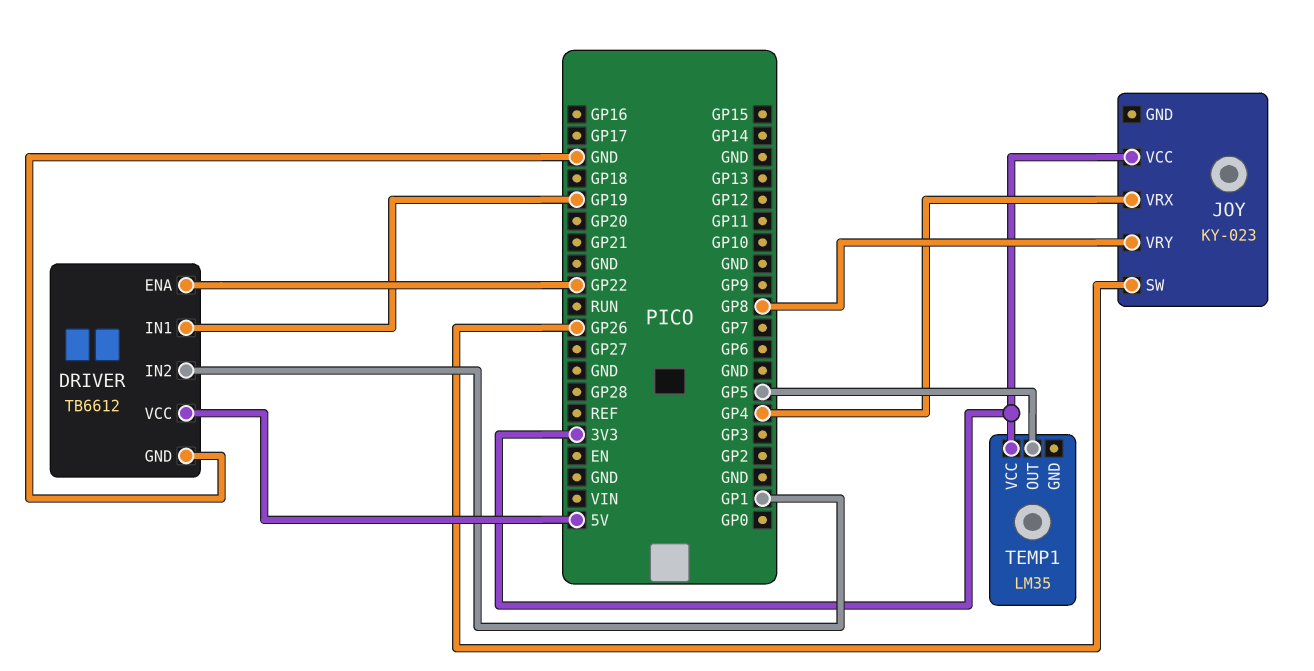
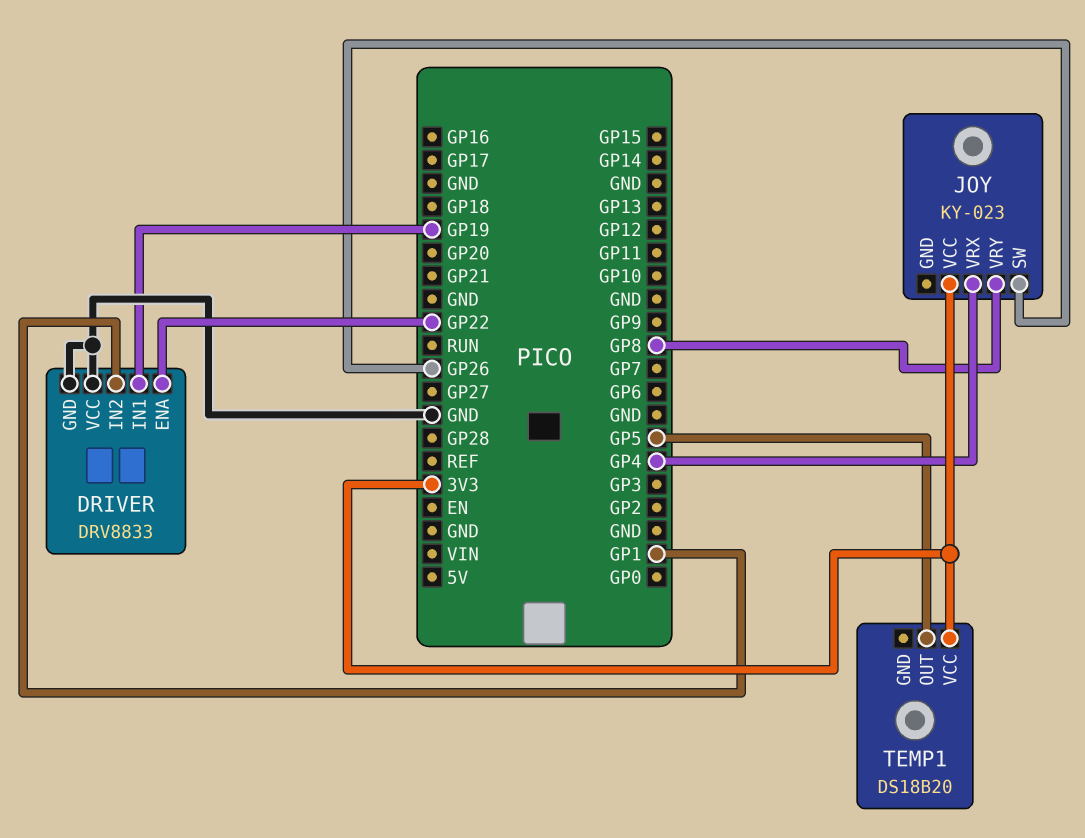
DRIVER: TB6612 -> DRV8833
DRIVER pin VCC: 5V -> GND
TEMP1: LM35 -> DS18B20

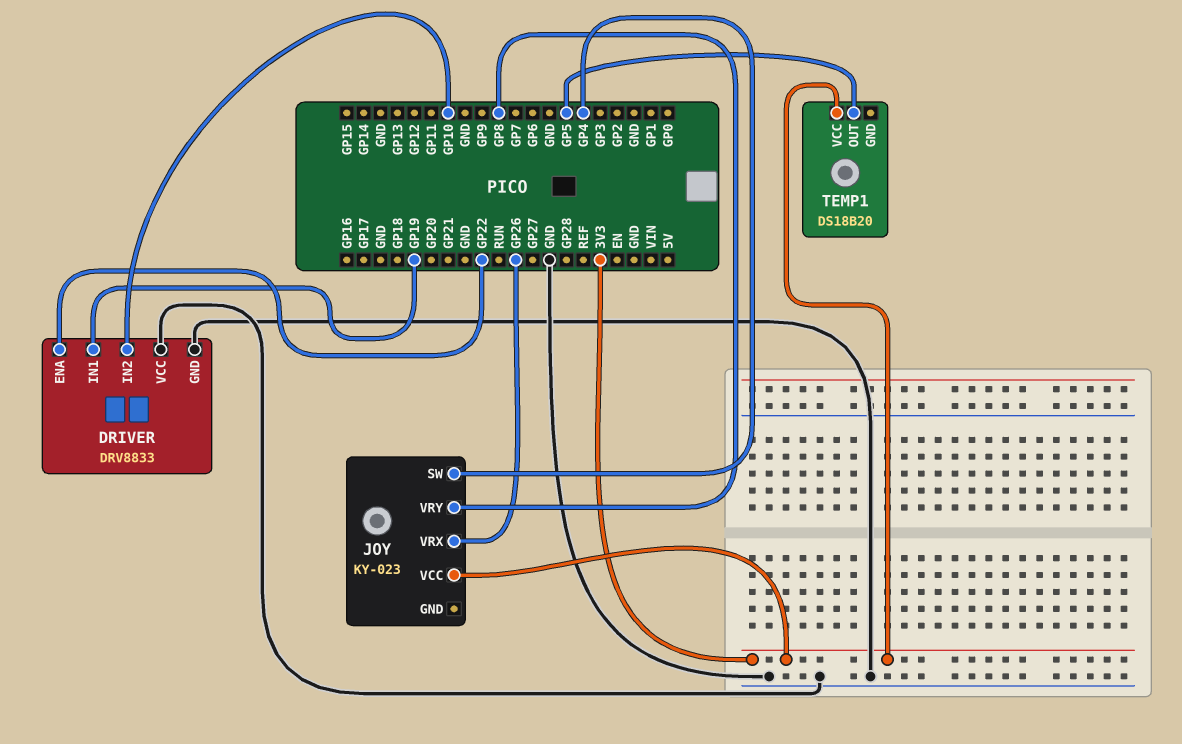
DRIVER pin IN2: GP1 -> GP10
JOY pin SW: GP26 -> GP4
JOY pin VRX: GP4 -> GP26

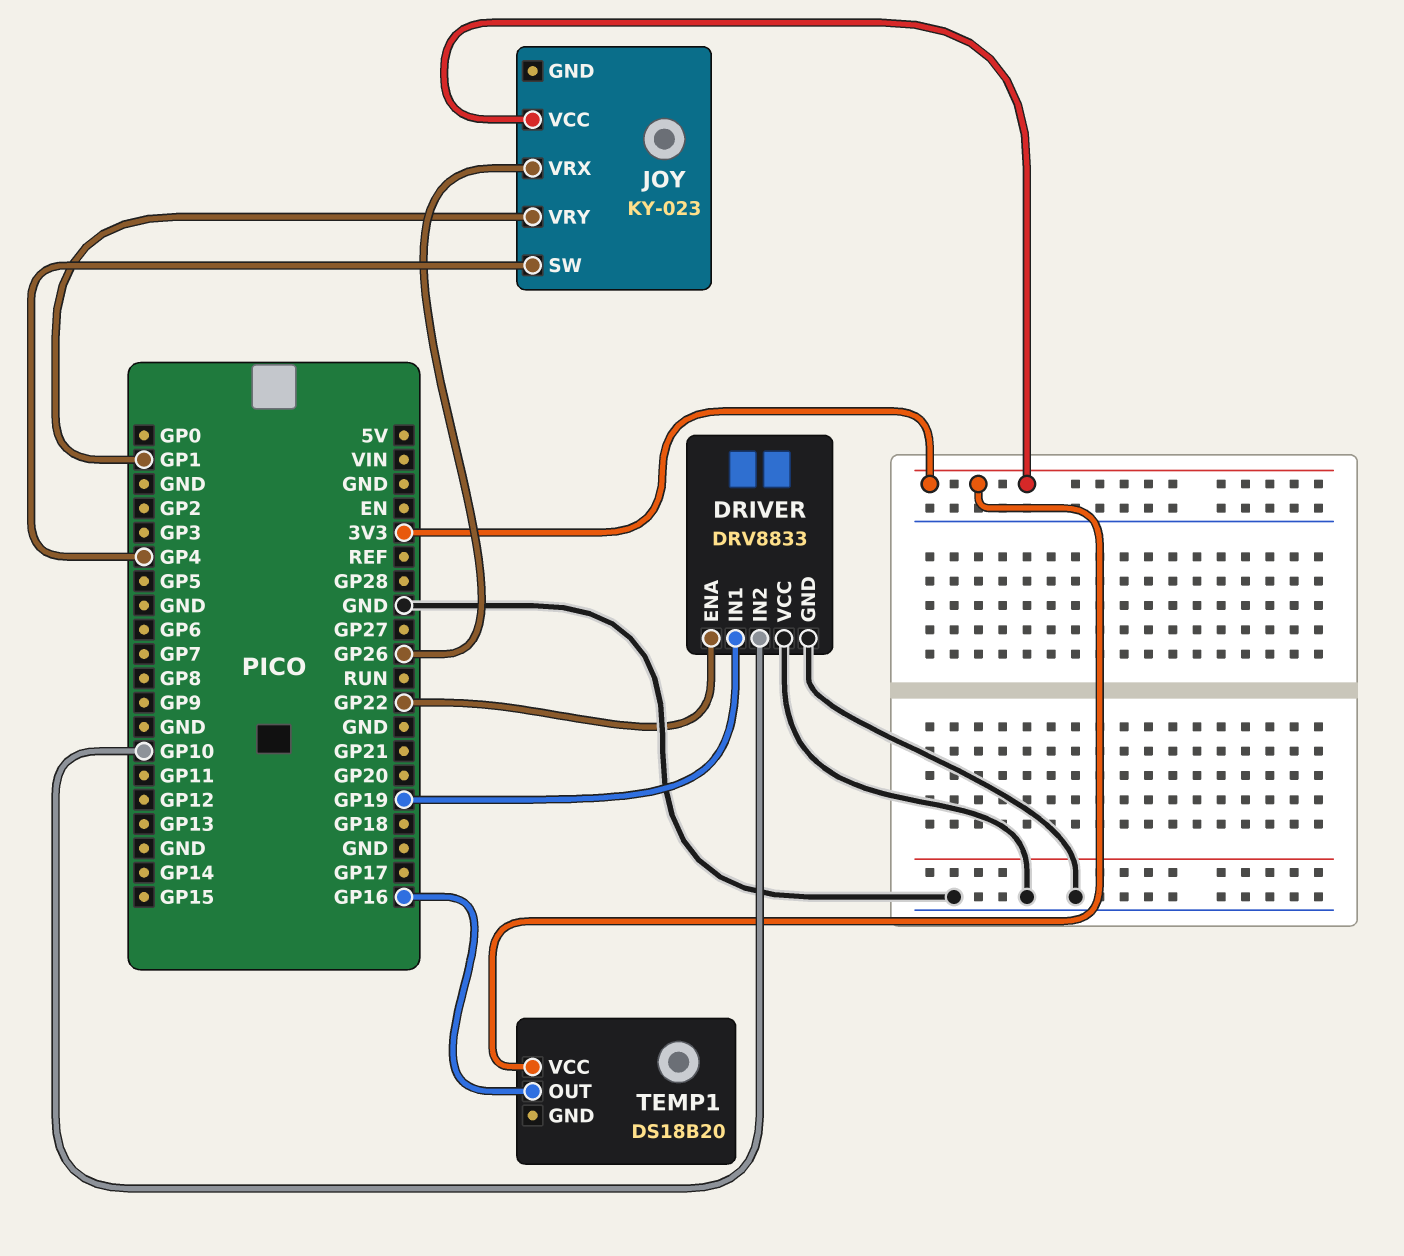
JOY pin VRY: GP8 -> GP1
TEMP1 pin OUT: GP5 -> GP16

